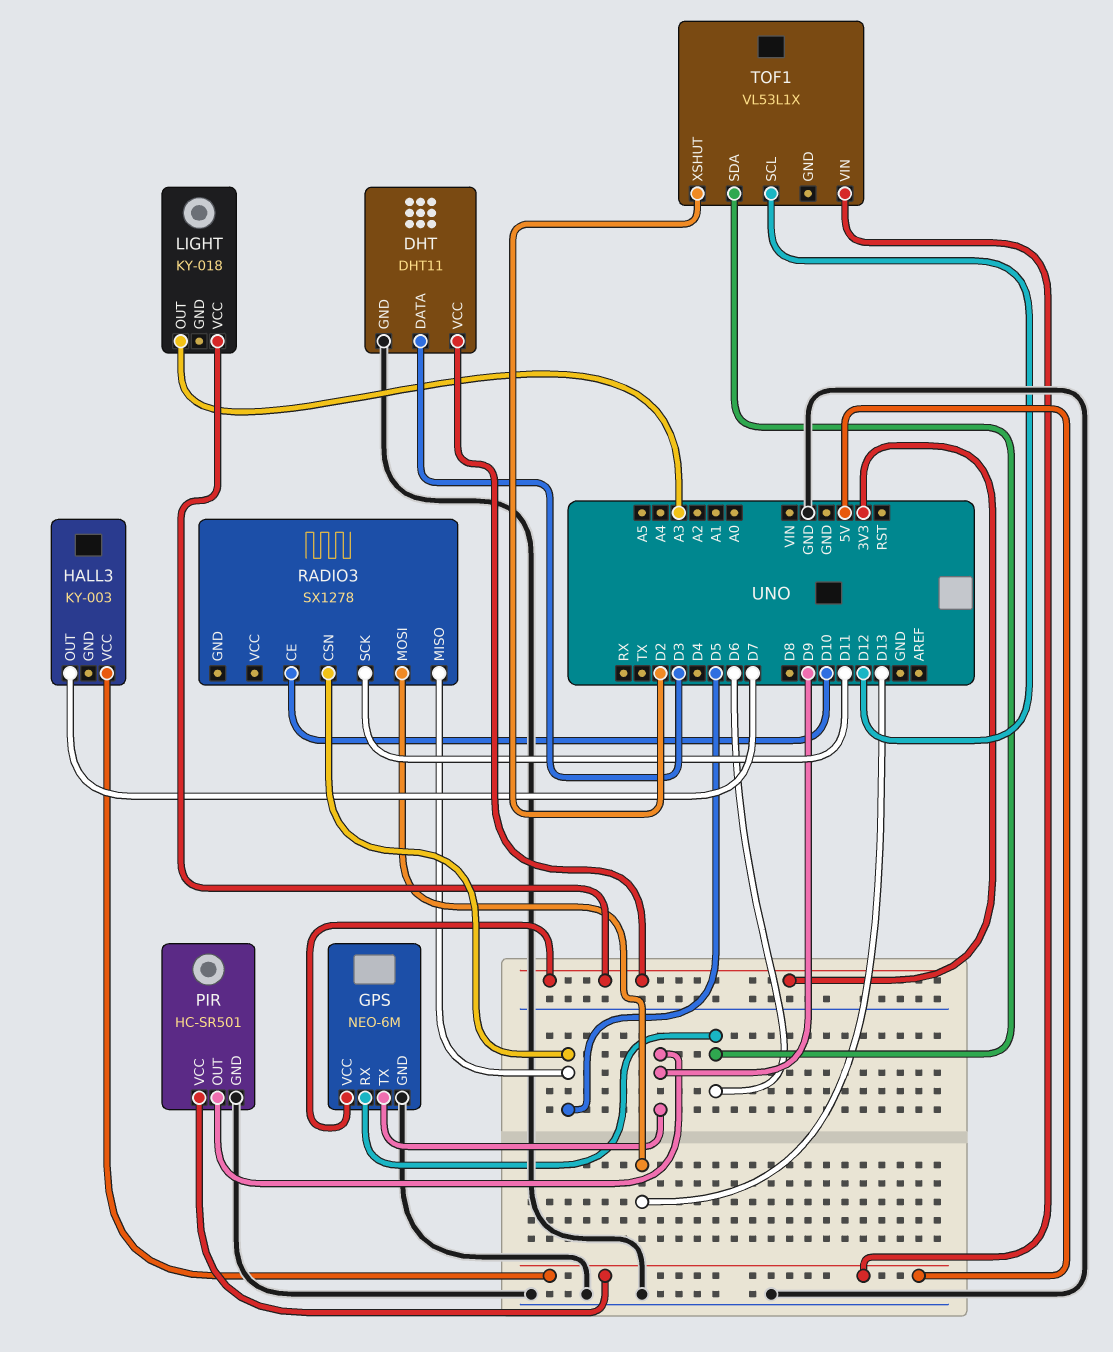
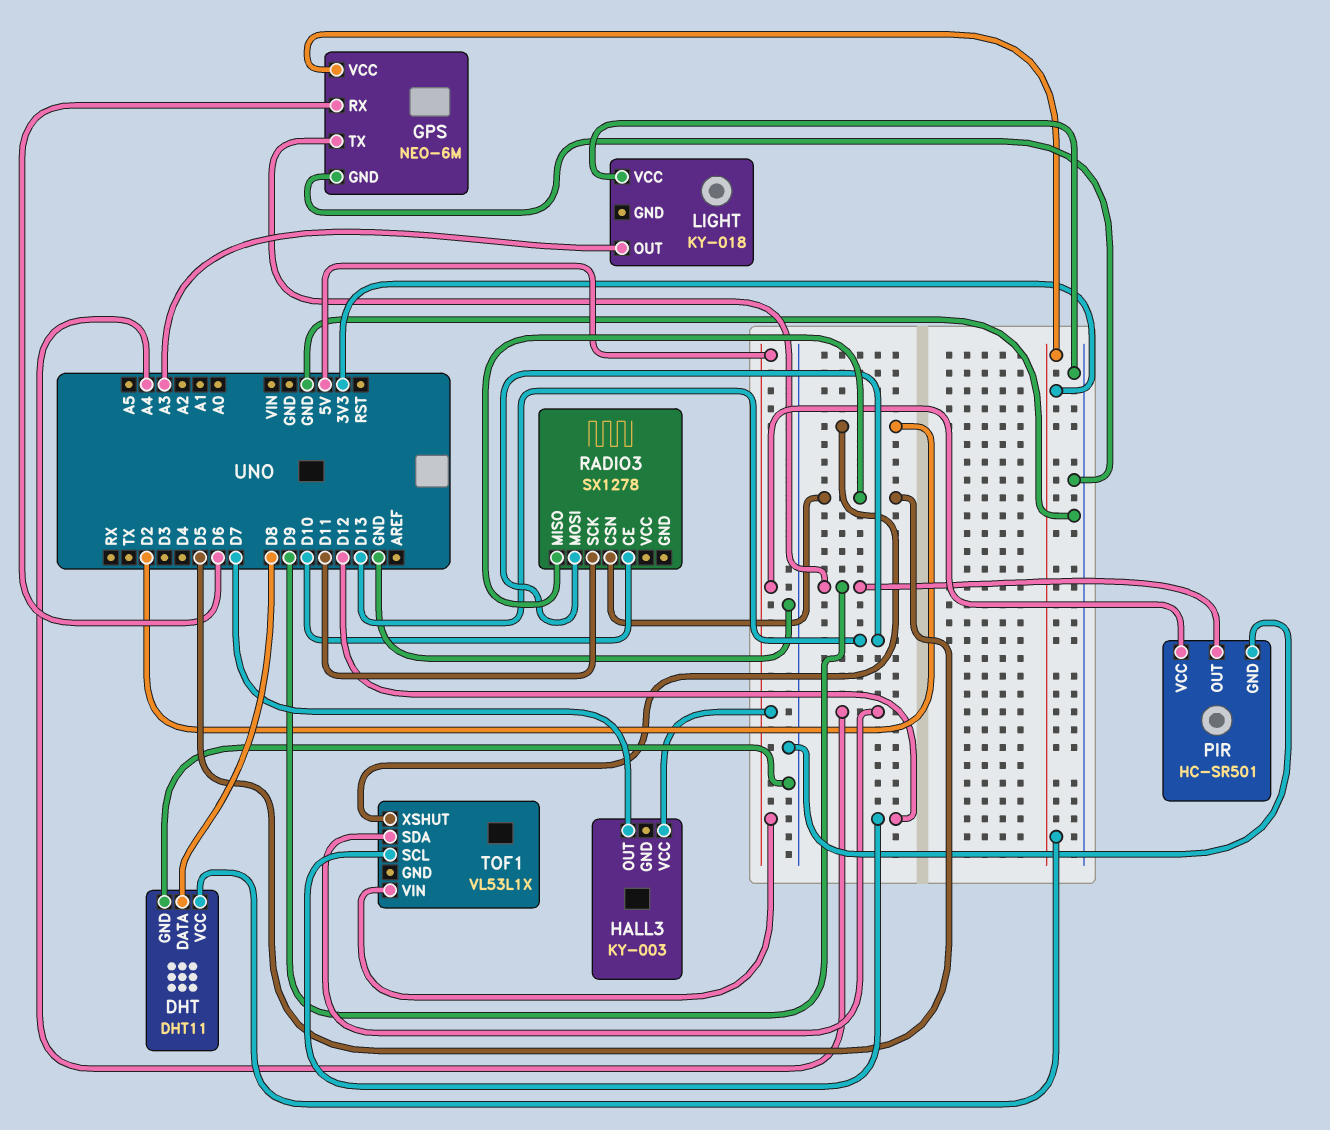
DHT pin DATA: D3 -> D8
LIGHT pin VCC: 3V3 -> GND
TOF1 pin SDA: D6 -> A4

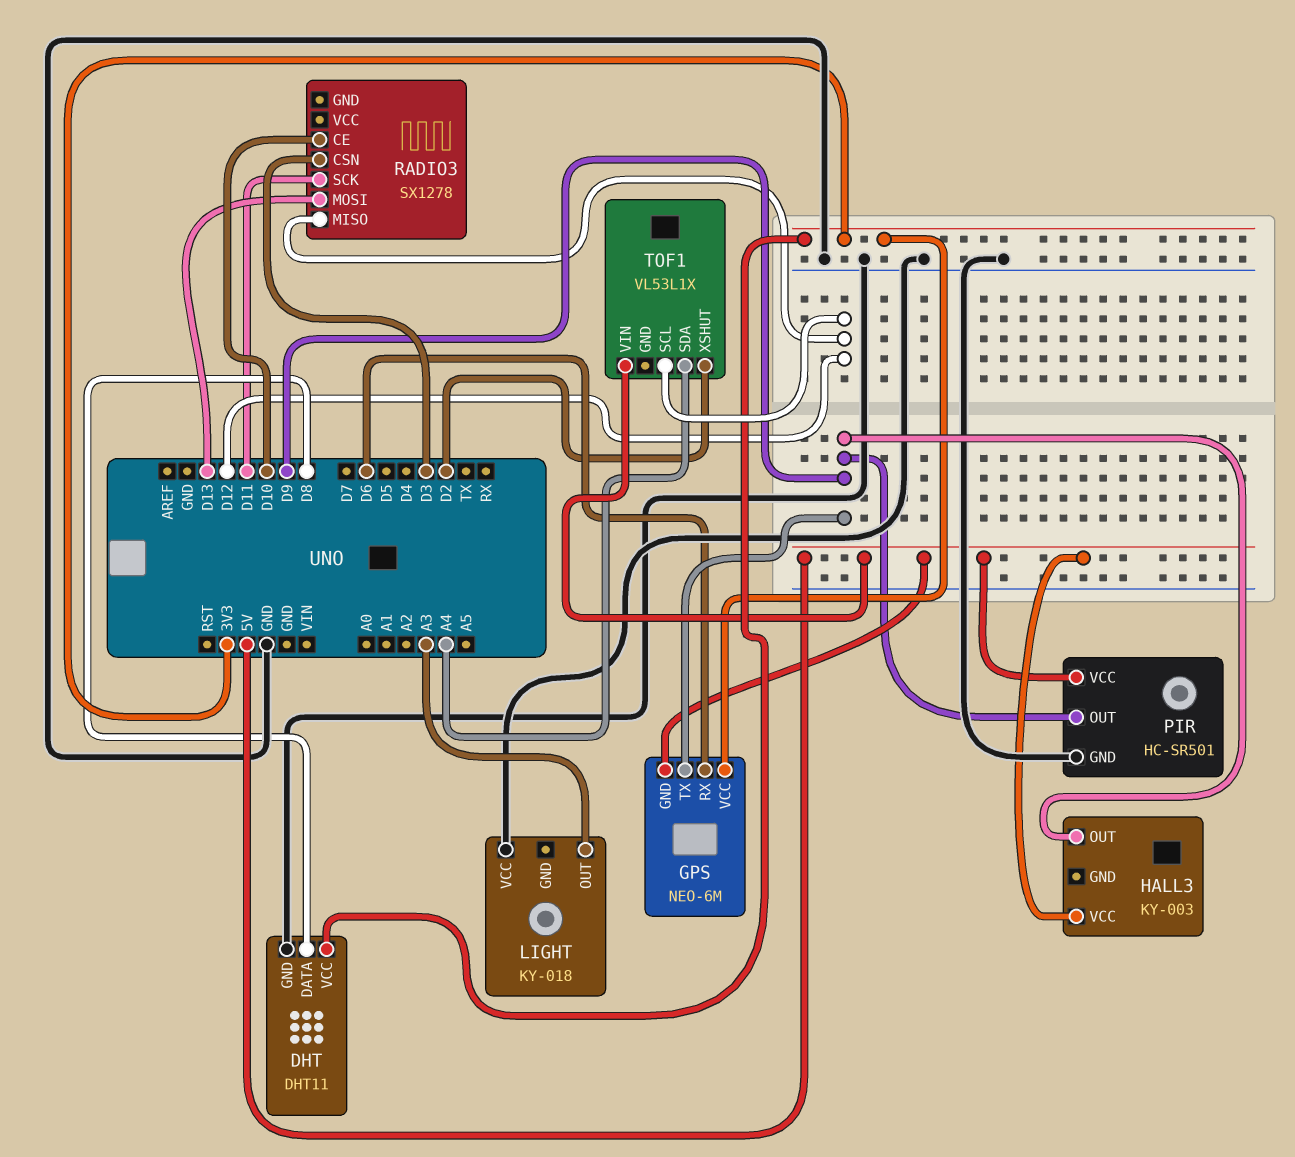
GPS pin GND: GND -> 5V
HALL3 pin OUT: D7 -> D9
RADIO3 pin CSN: D5 -> D3
RADIO3 pin MISO: D5 -> D12

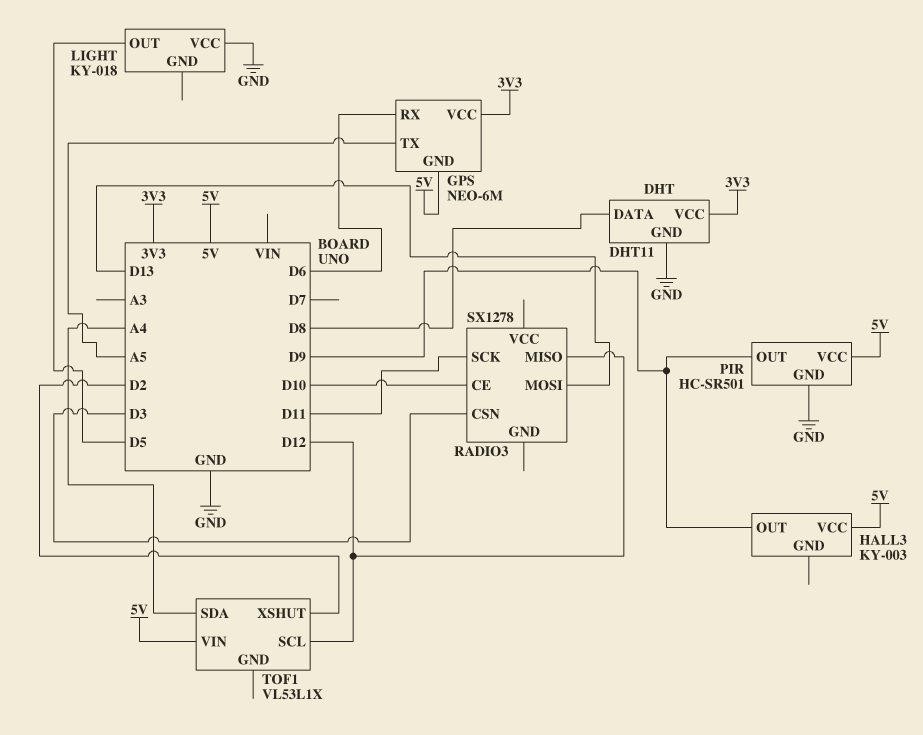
GPS pin TX: D9 -> A5
LIGHT pin OUT: A3 -> D5

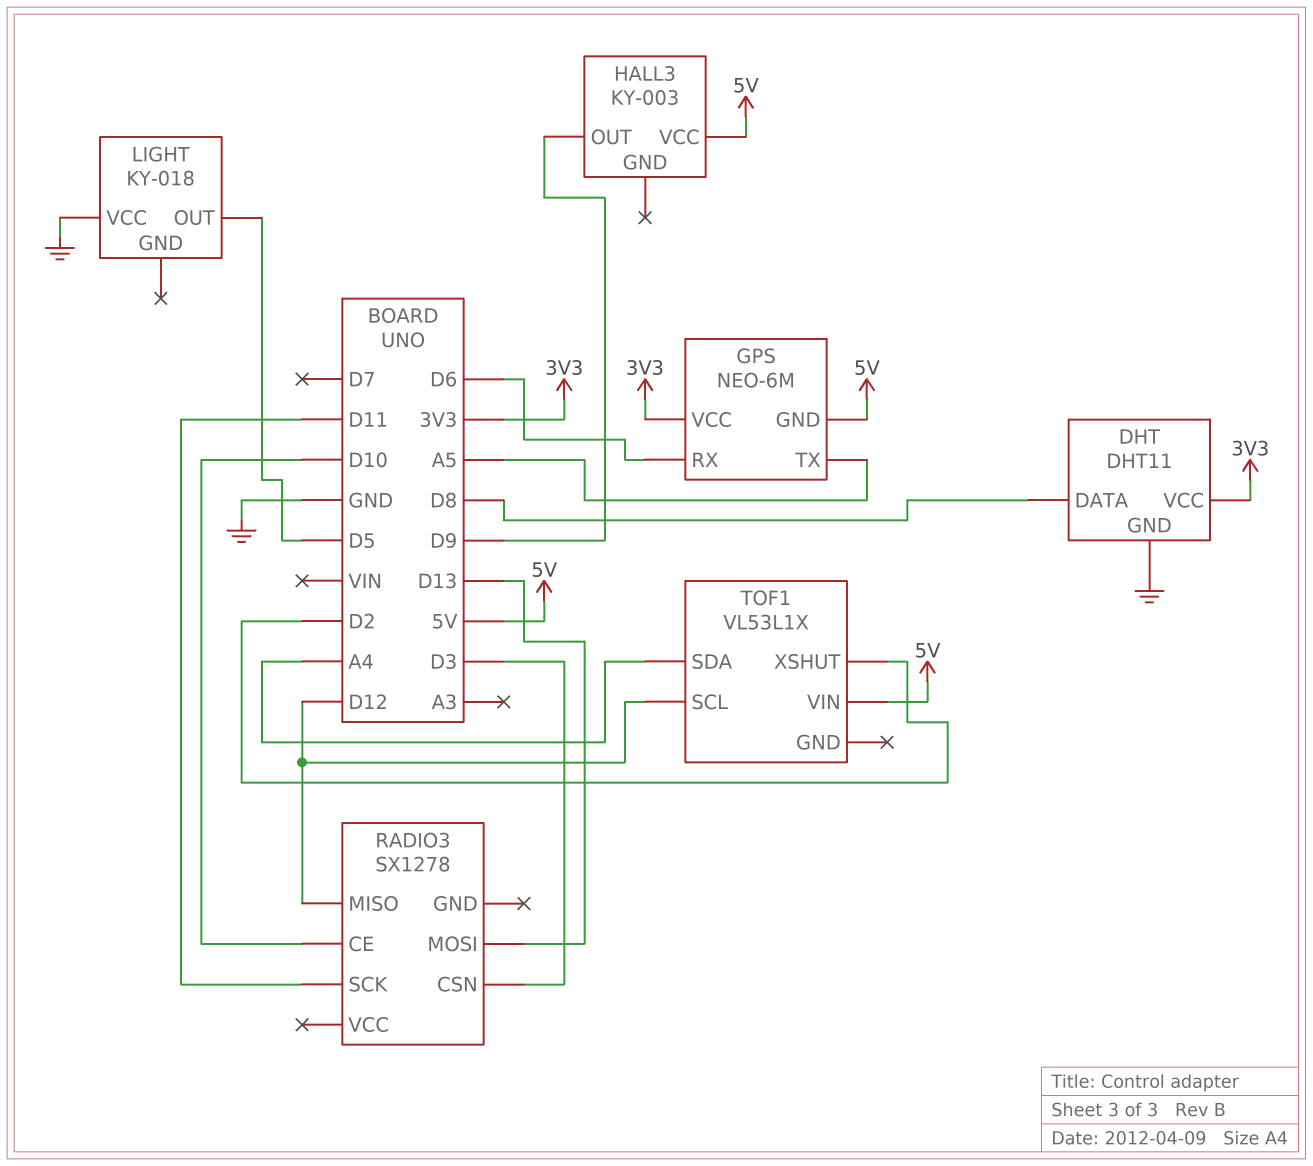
PIR: HC-SR501 -> none
PIR pin GND: GND -> none
PIR pin OUT: D9 -> none
PIR pin VCC: 5V -> none

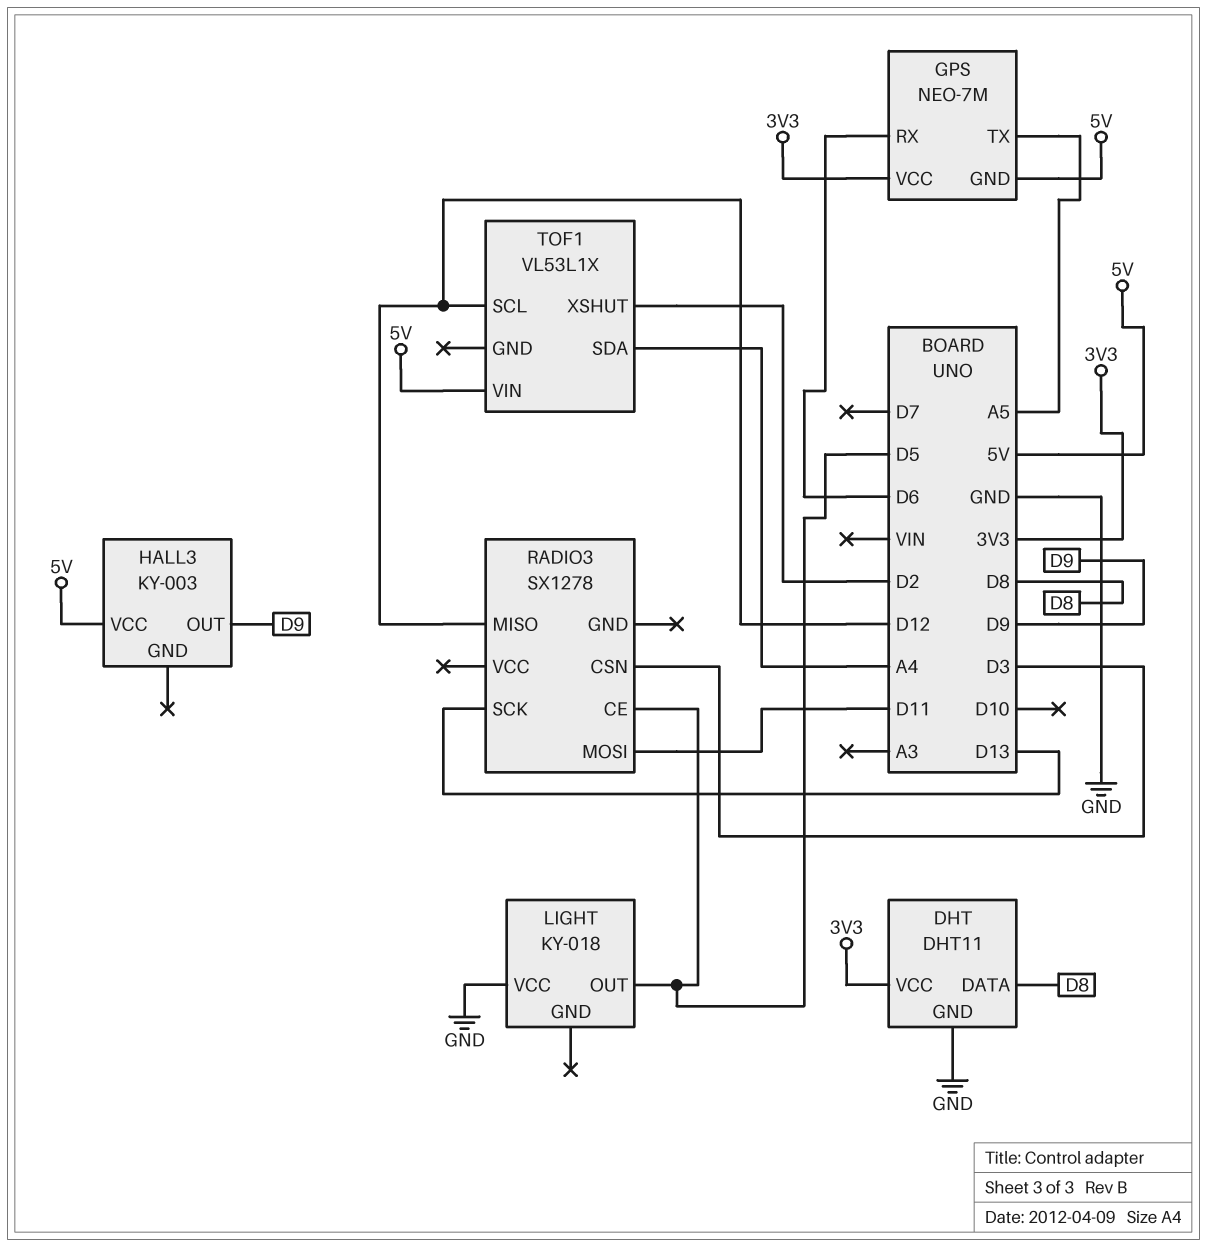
GPS: NEO-6M -> NEO-7M
RADIO3 pin CE: D10 -> D5
RADIO3 pin MOSI: D13 -> D11
RADIO3 pin SCK: D11 -> D13

